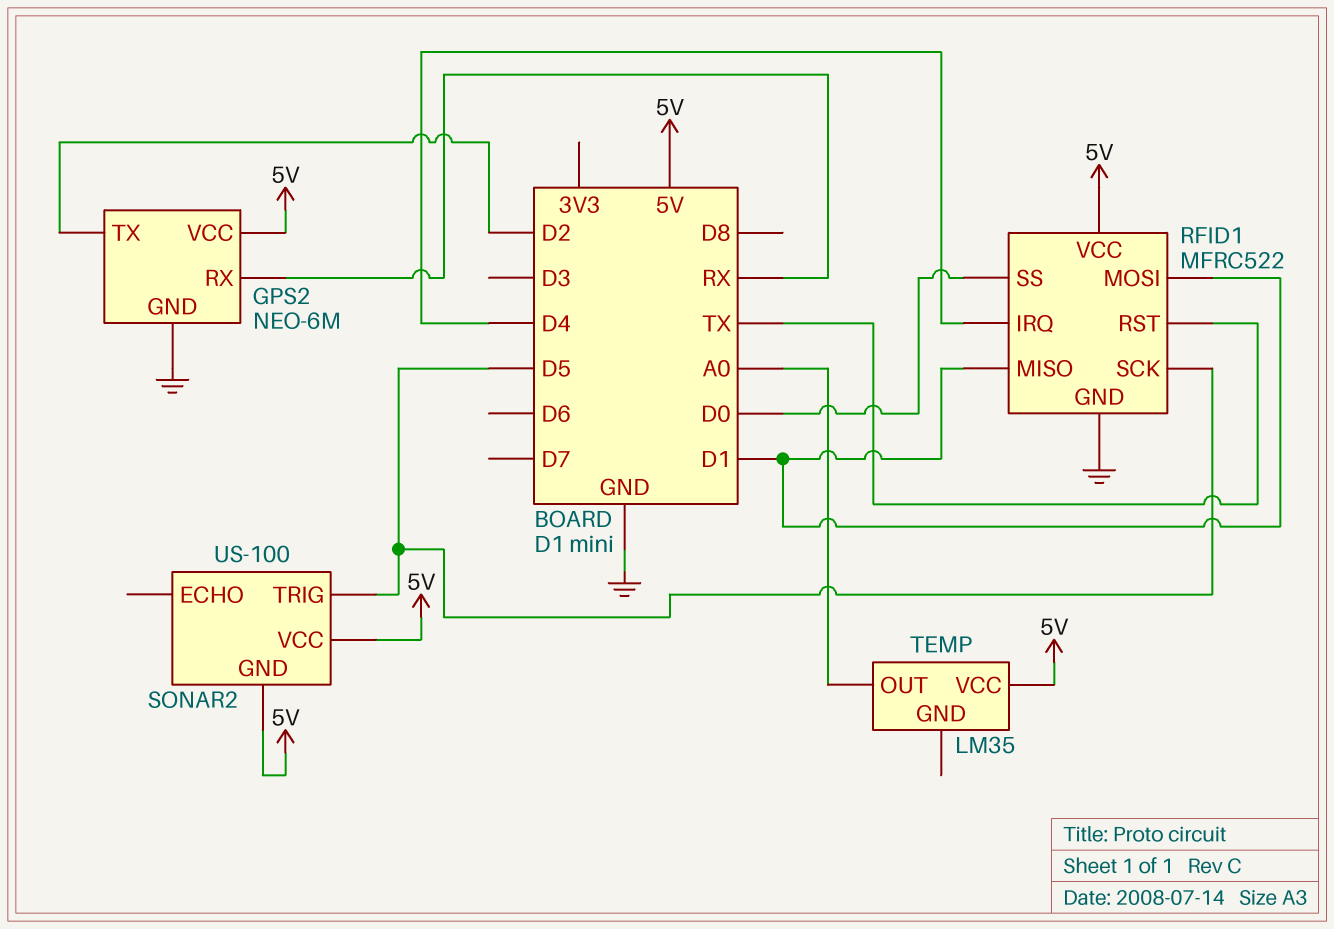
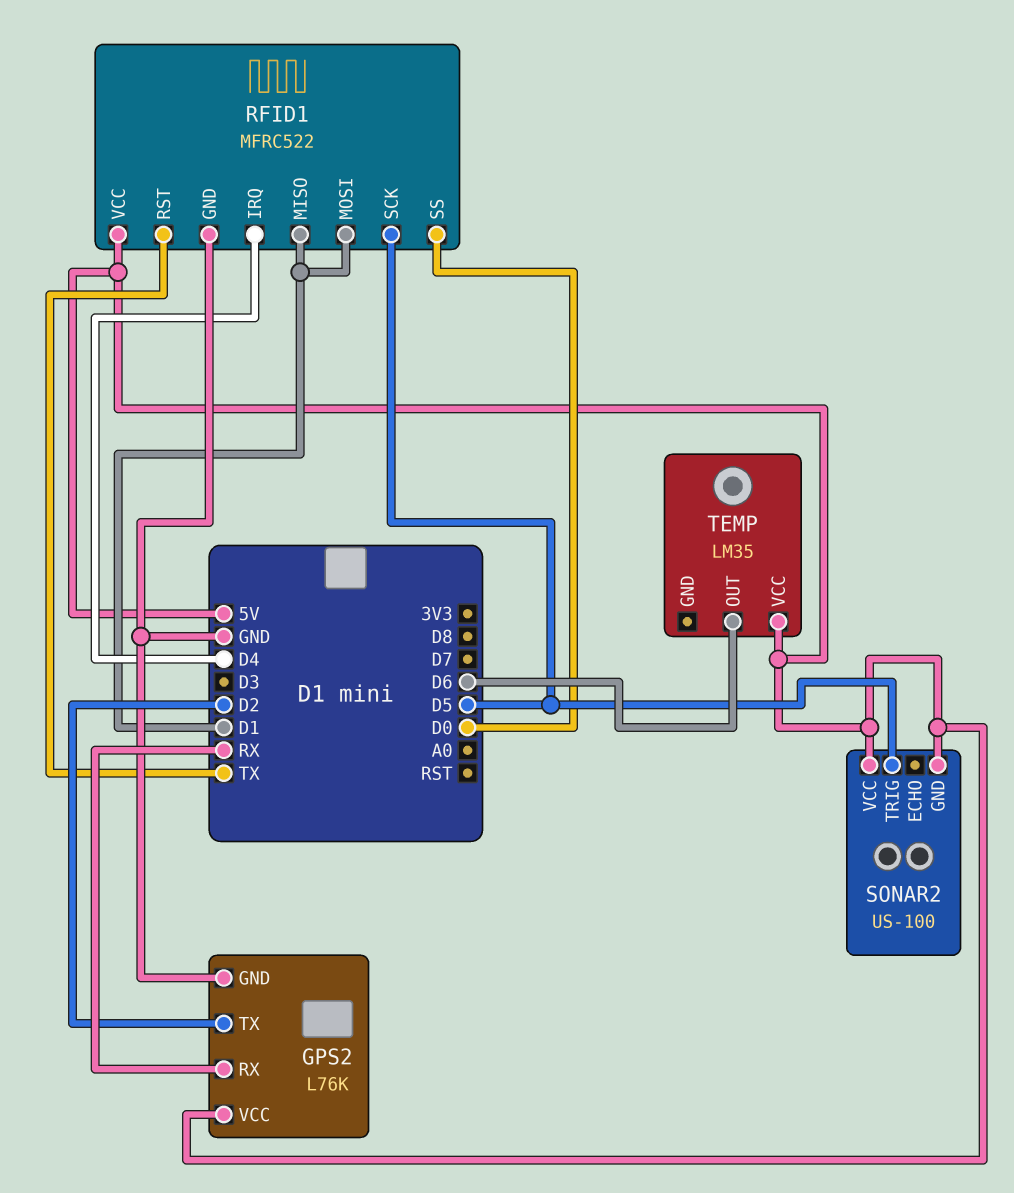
GPS2: NEO-6M -> L76K
TEMP pin OUT: A0 -> D6

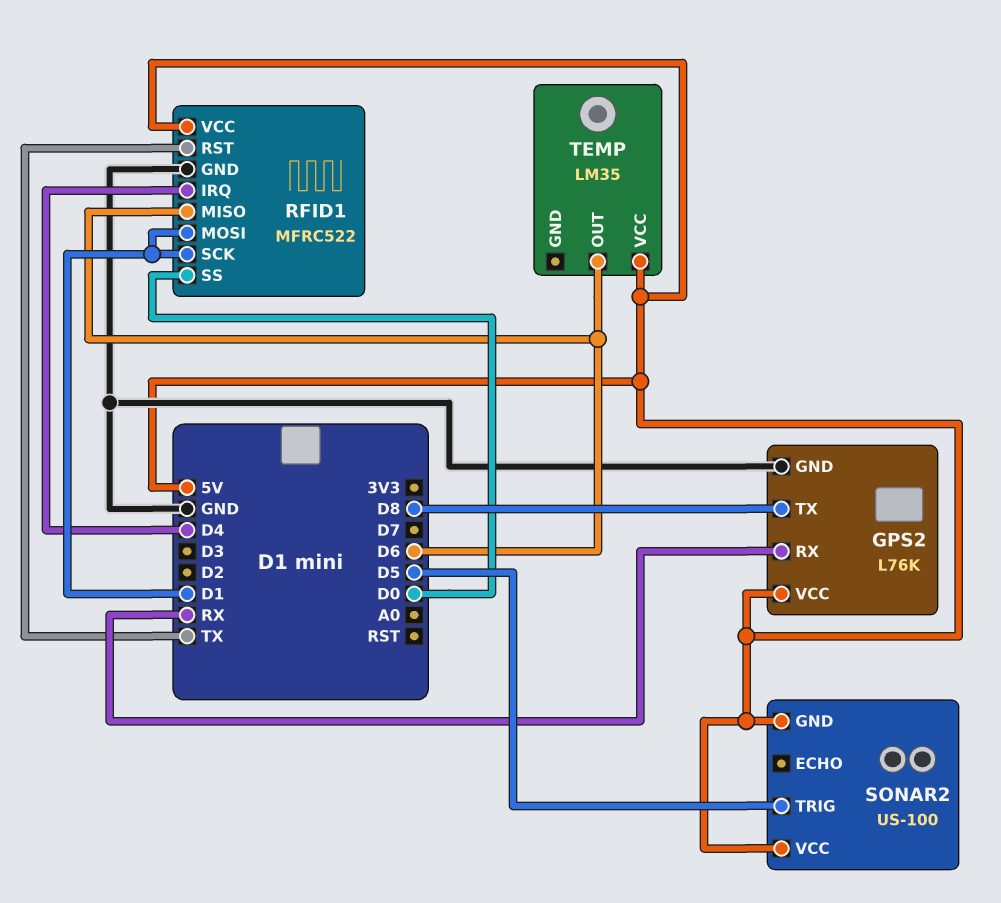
GPS2 pin TX: D2 -> D8
RFID1 pin MISO: D1 -> D6
RFID1 pin SCK: D5 -> D1

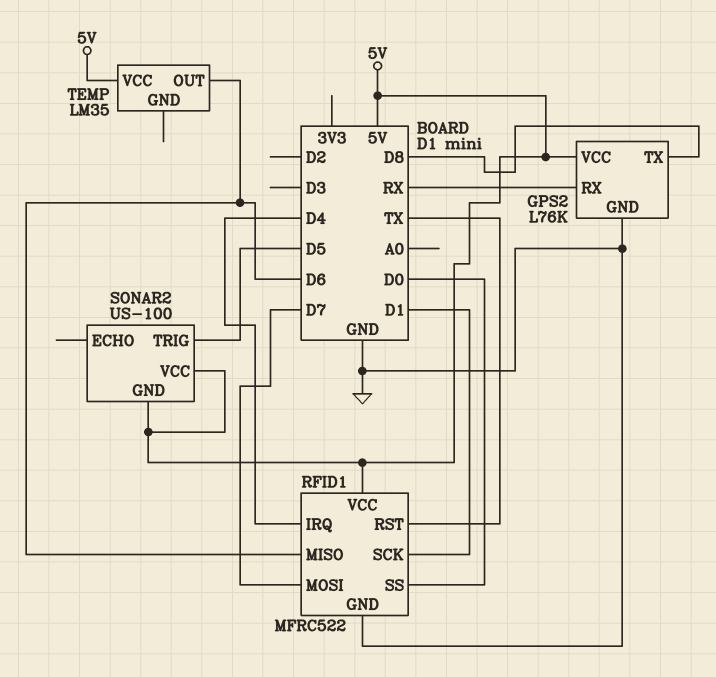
RFID1 pin MOSI: D1 -> D7

